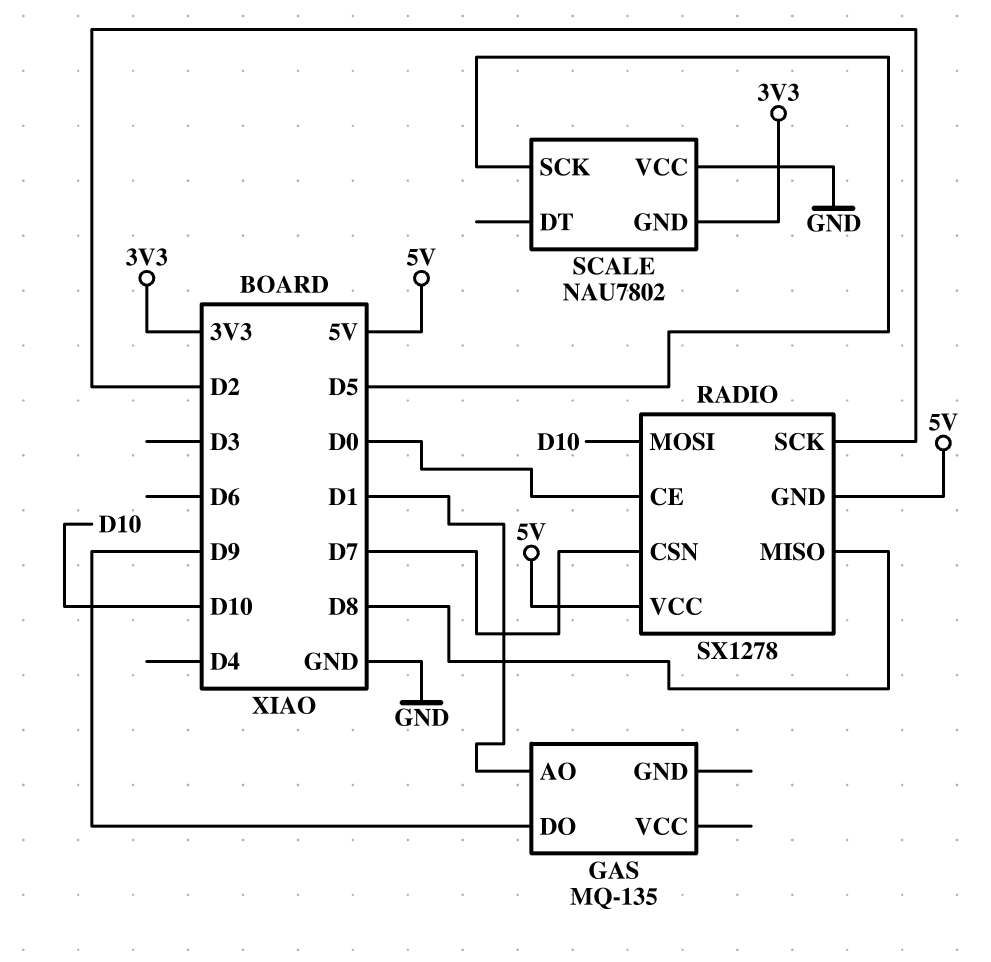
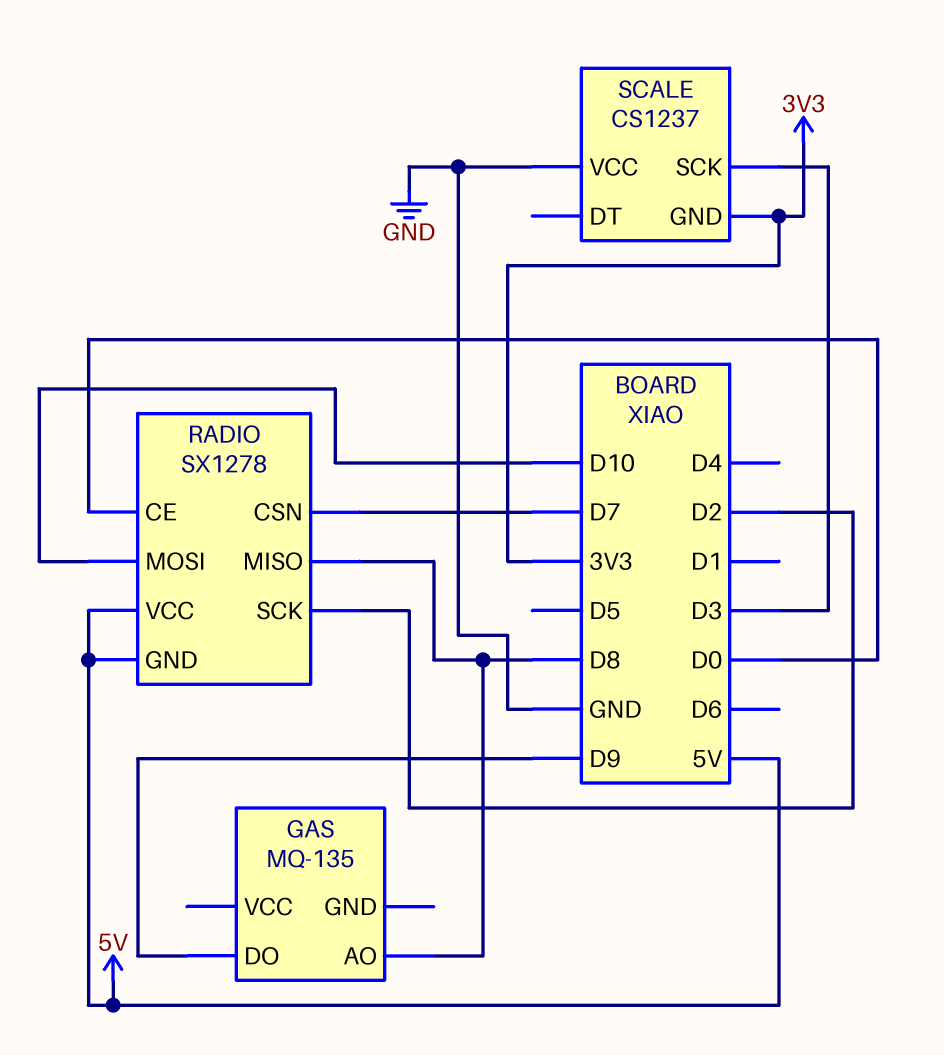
GAS pin AO: D1 -> D8
SCALE: NAU7802 -> CS1237
SCALE pin SCK: D5 -> D3

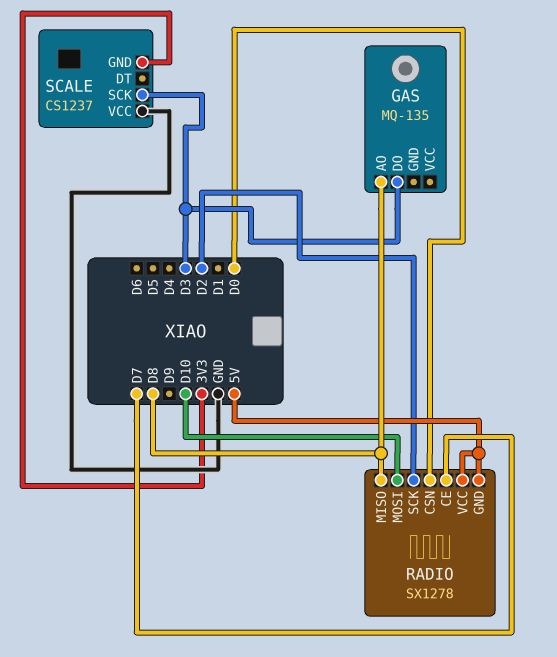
GAS pin DO: D9 -> D3
RADIO pin CE: D0 -> D7
RADIO pin CSN: D7 -> D0

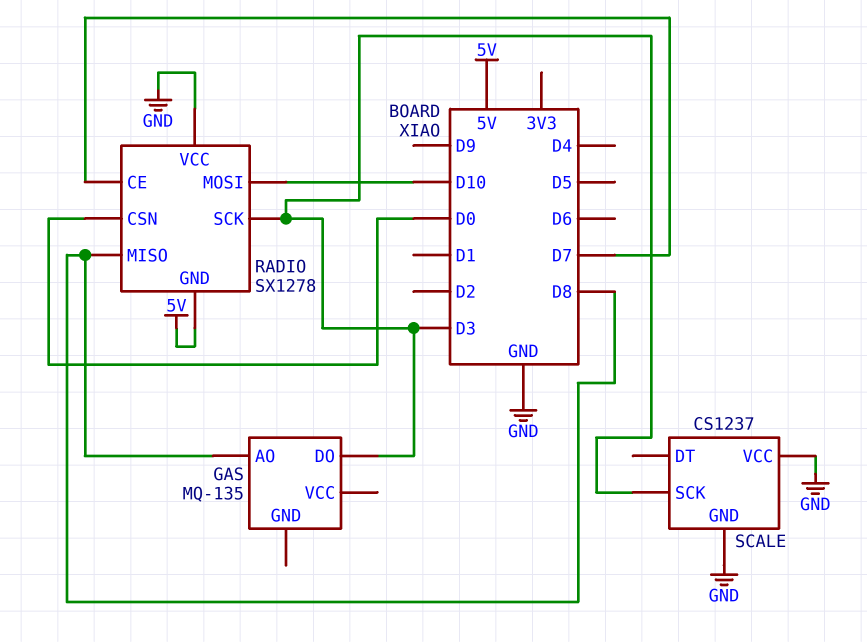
RADIO pin SCK: D2 -> D3
RADIO pin VCC: 5V -> GND
SCALE pin GND: 3V3 -> GND

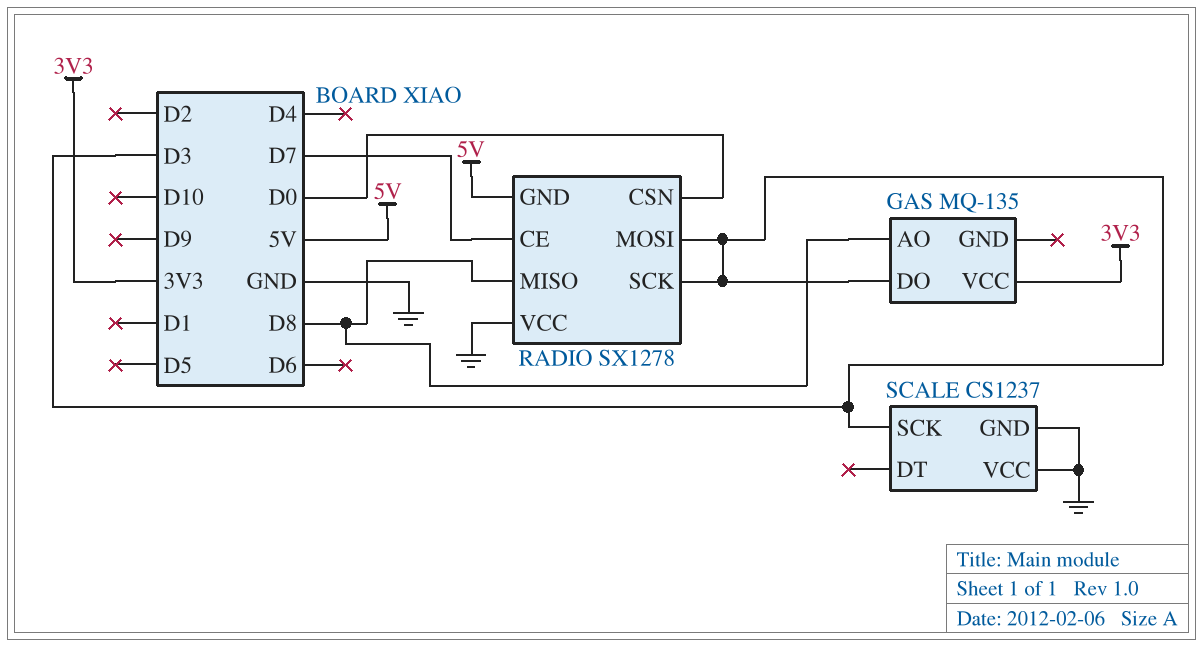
GAS pin VCC: none -> 3V3
RADIO pin MOSI: D10 -> D3

